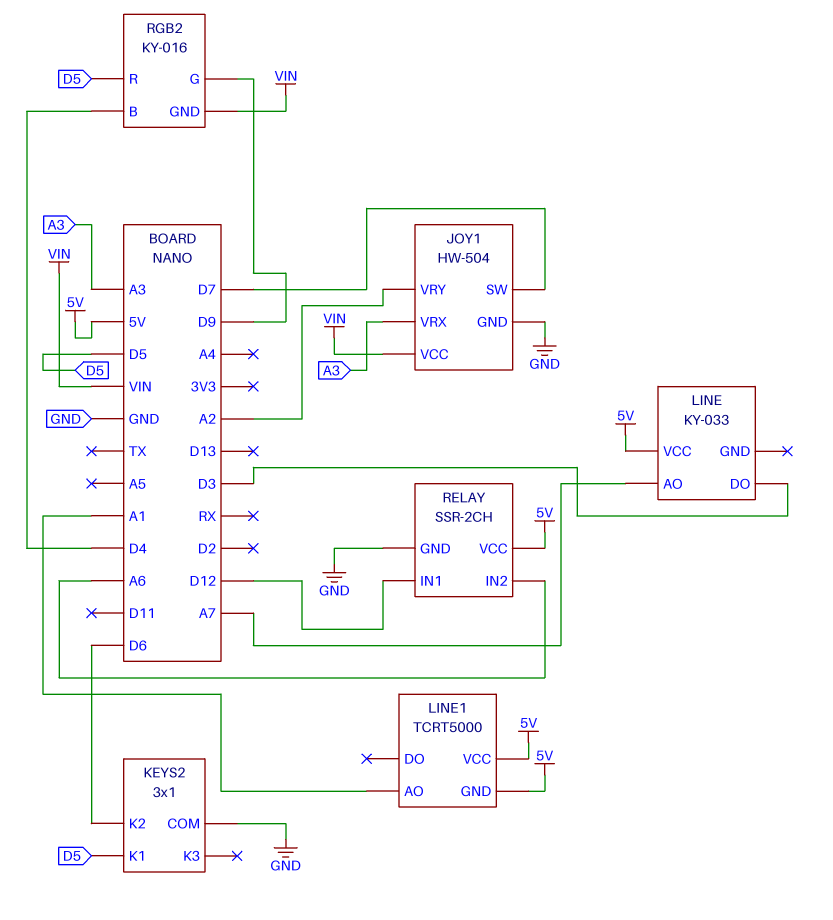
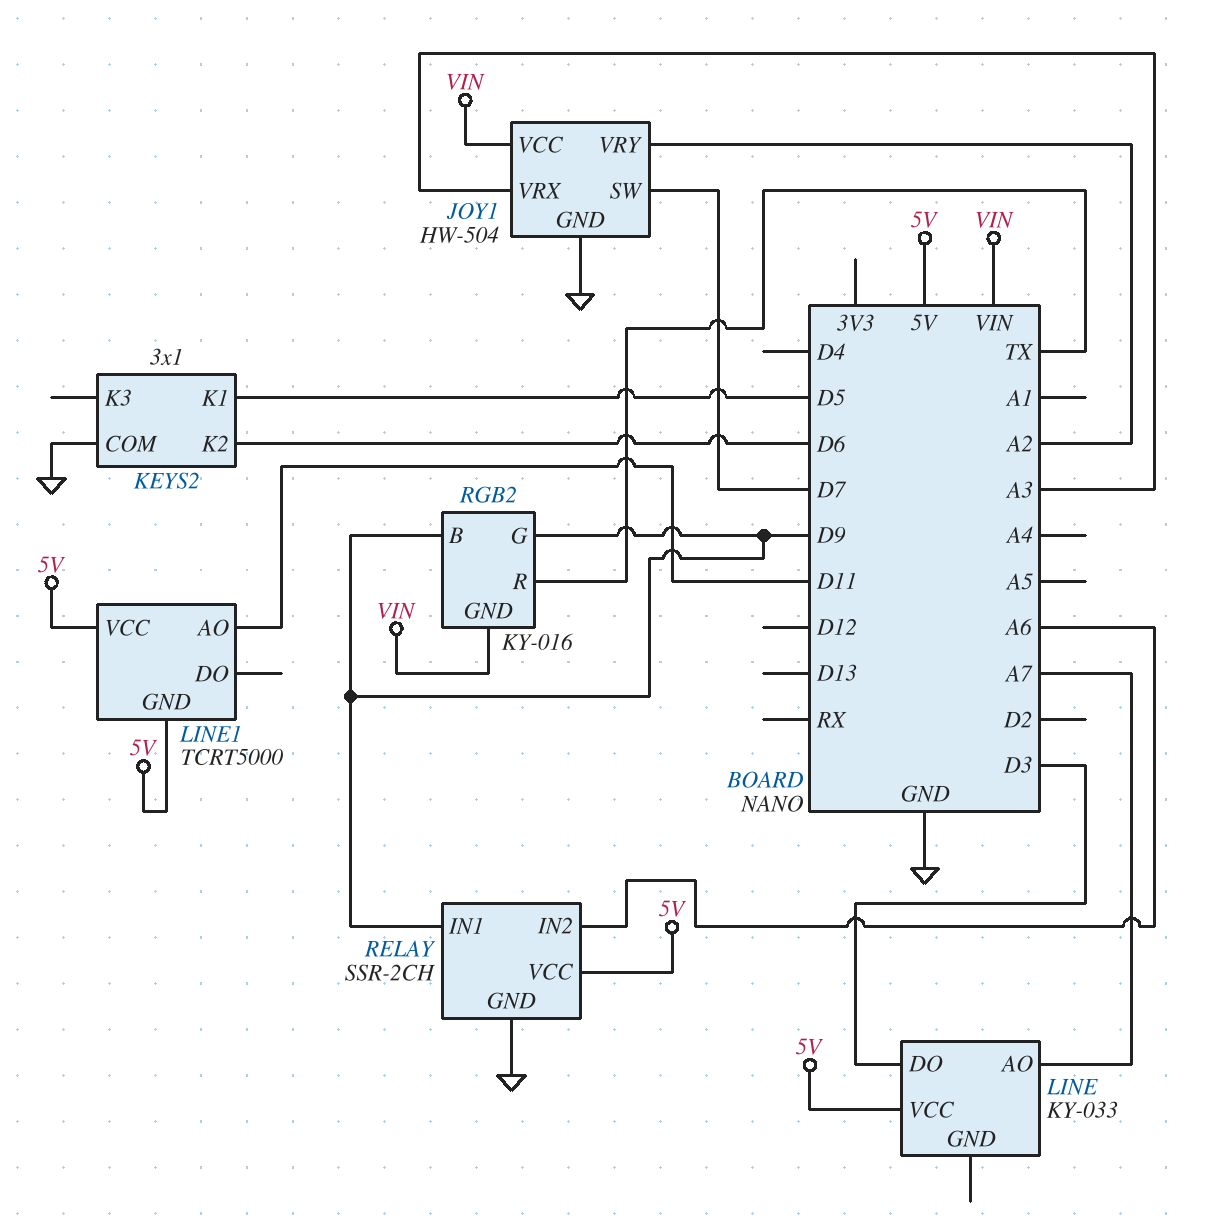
LINE1 pin AO: A1 -> D11
RELAY pin IN1: D12 -> D9
RGB2 pin B: D4 -> D9
RGB2 pin R: D5 -> TX

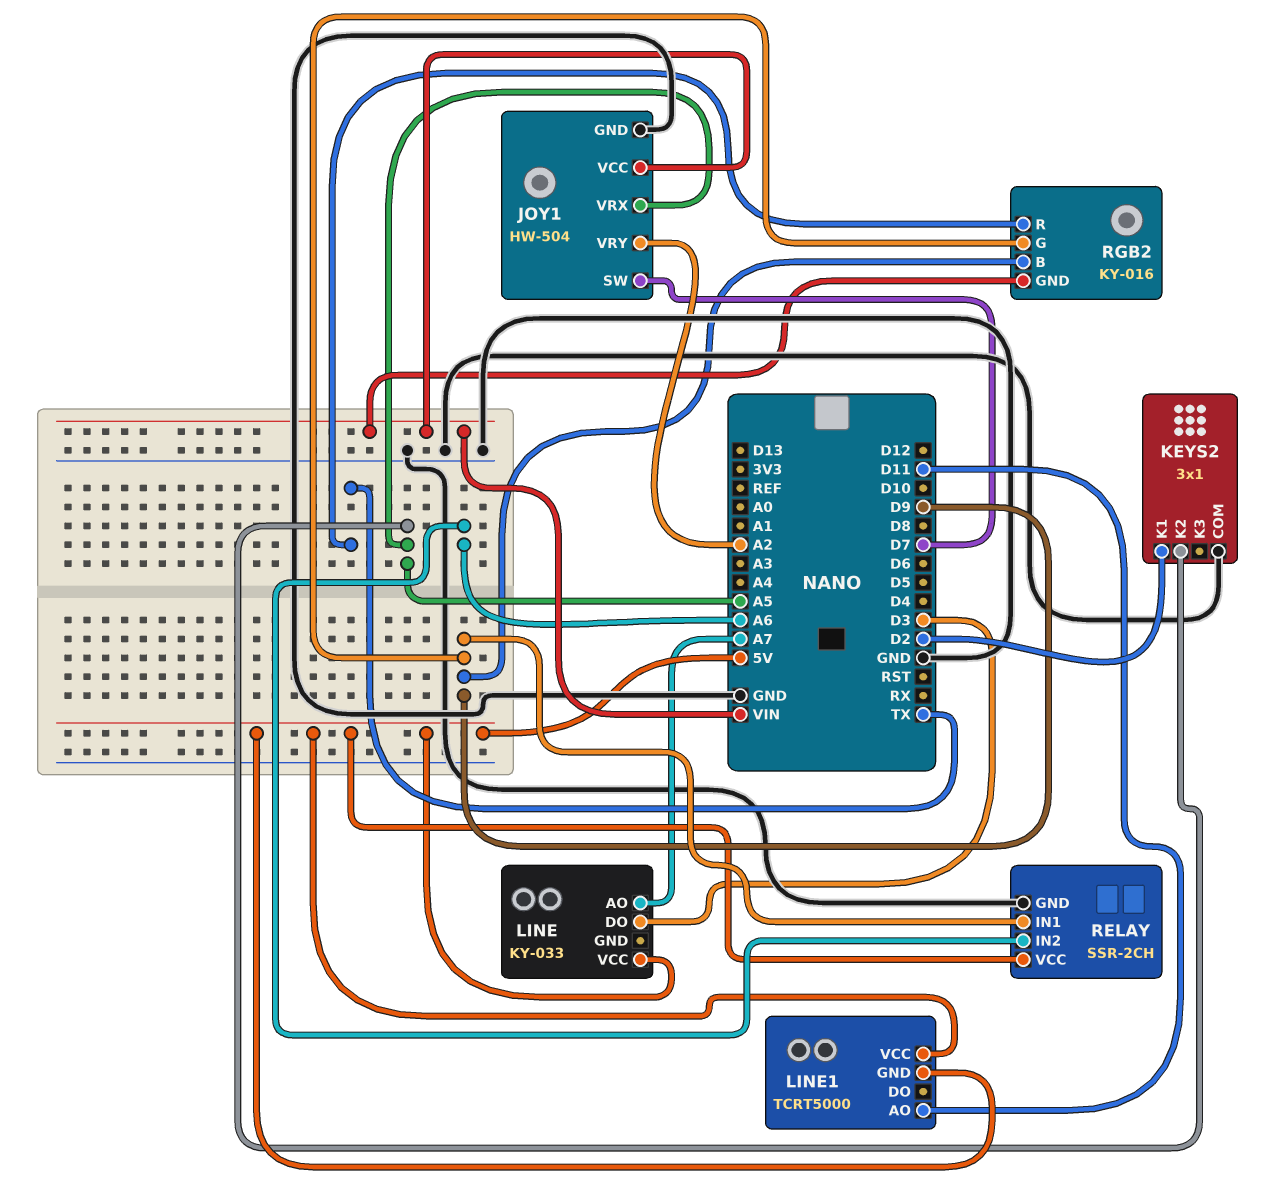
JOY1 pin VRX: A3 -> A5
KEYS2 pin K1: D5 -> D2
KEYS2 pin K2: D6 -> A5

